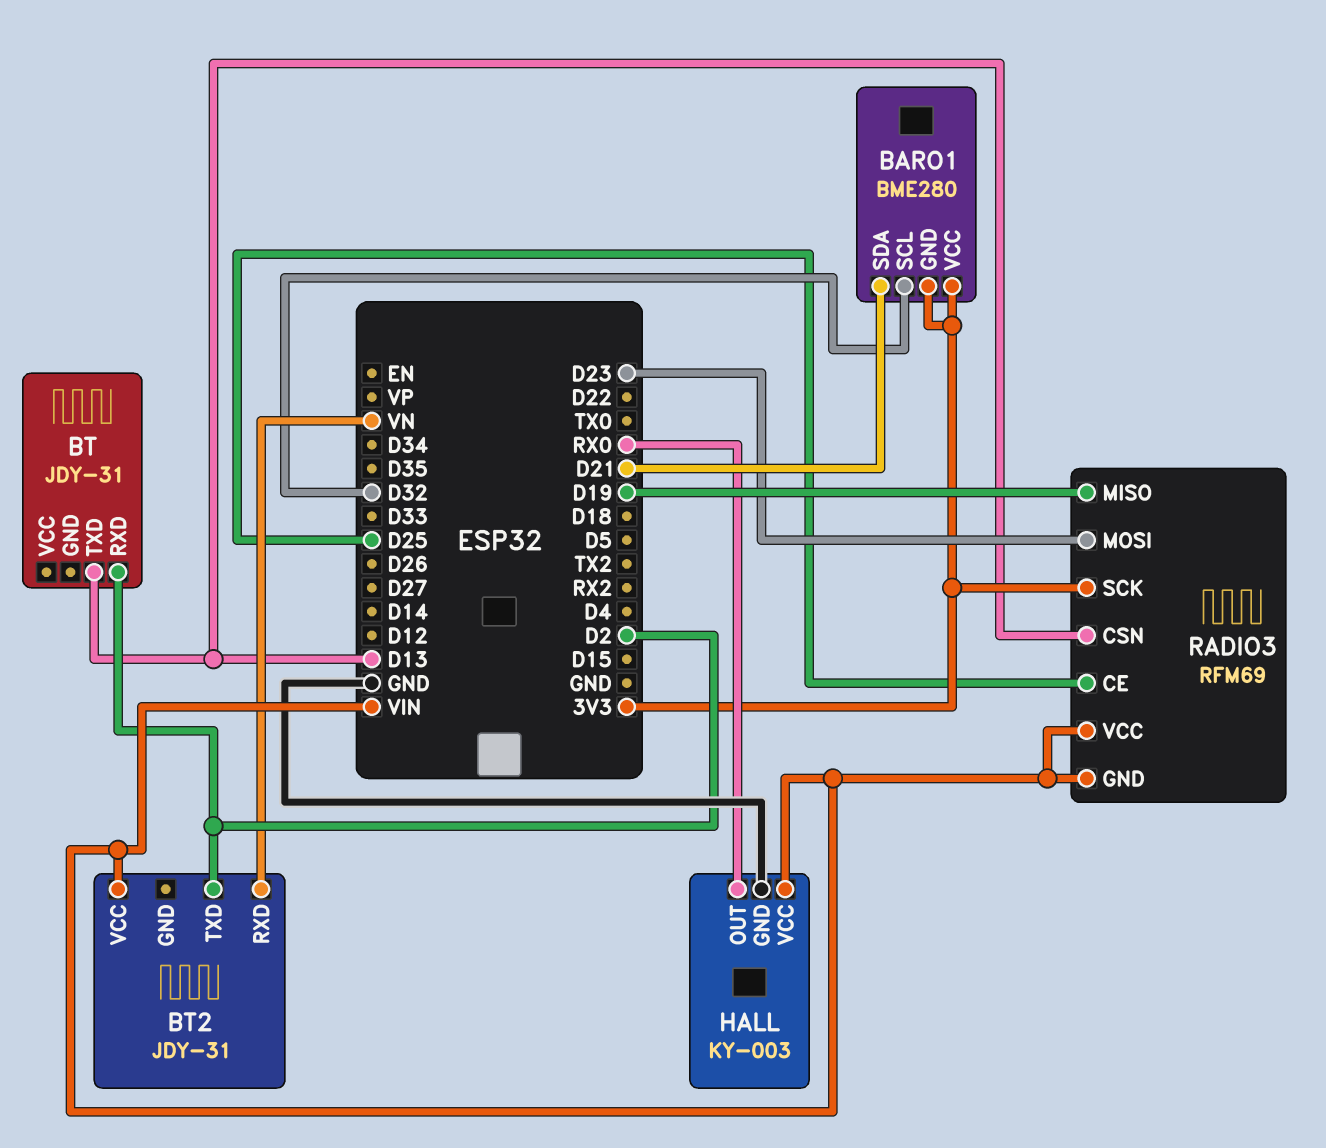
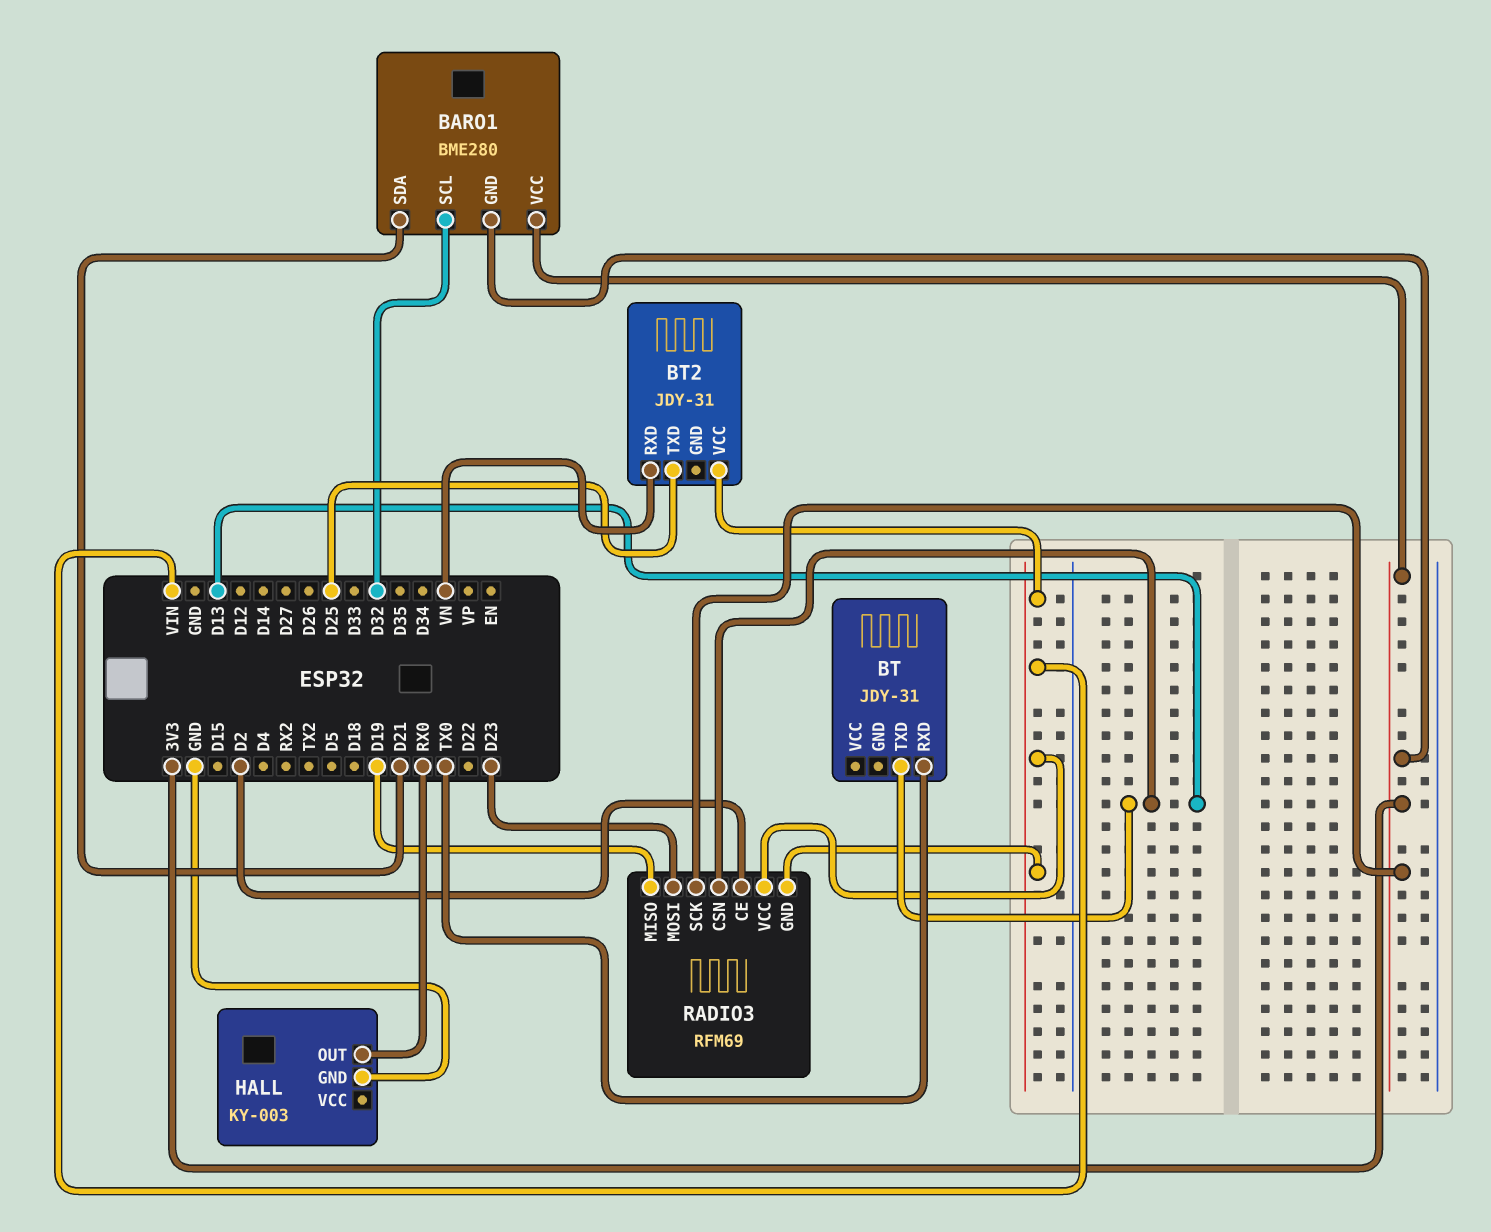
BT pin RXD: D2 -> TX0
BT2 pin TXD: D2 -> D25
HALL pin VCC: VIN -> none
RADIO3 pin CE: D25 -> D2

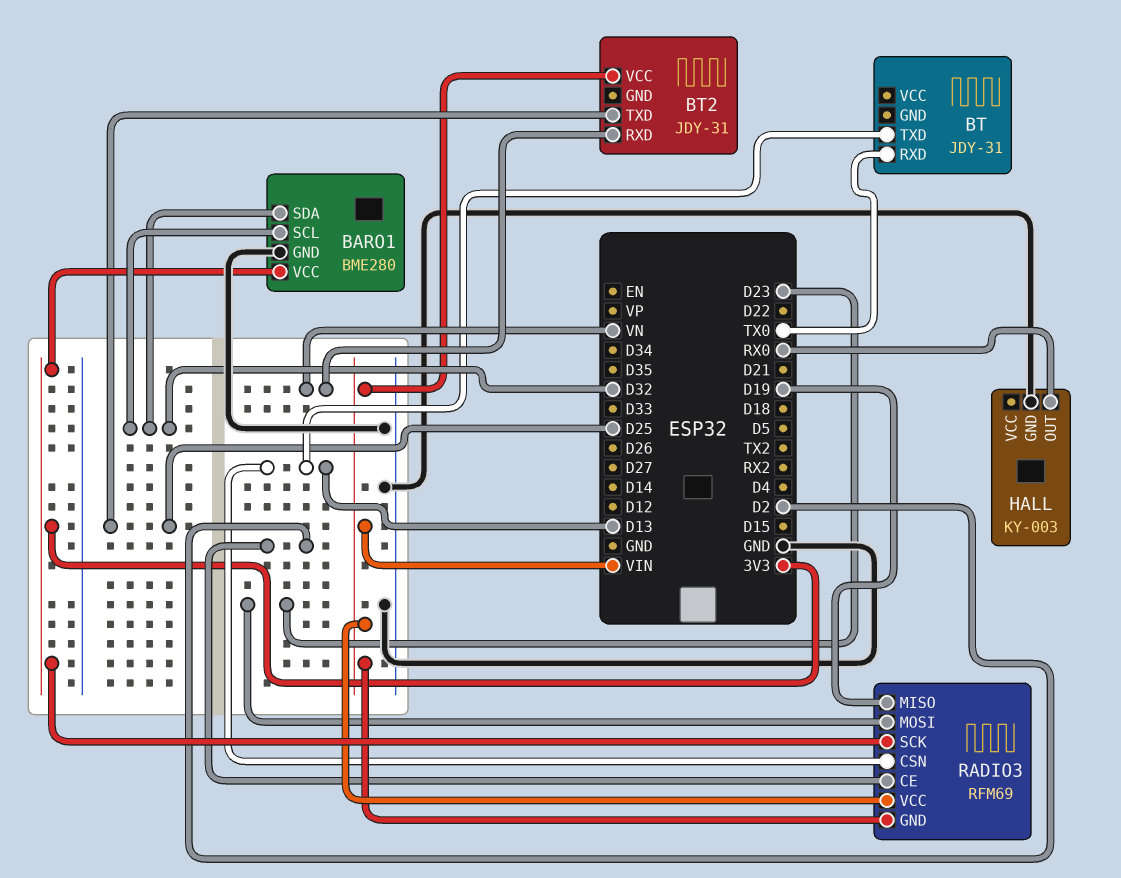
BARO1 pin GND: 3V3 -> GND
BARO1 pin SDA: D21 -> D32

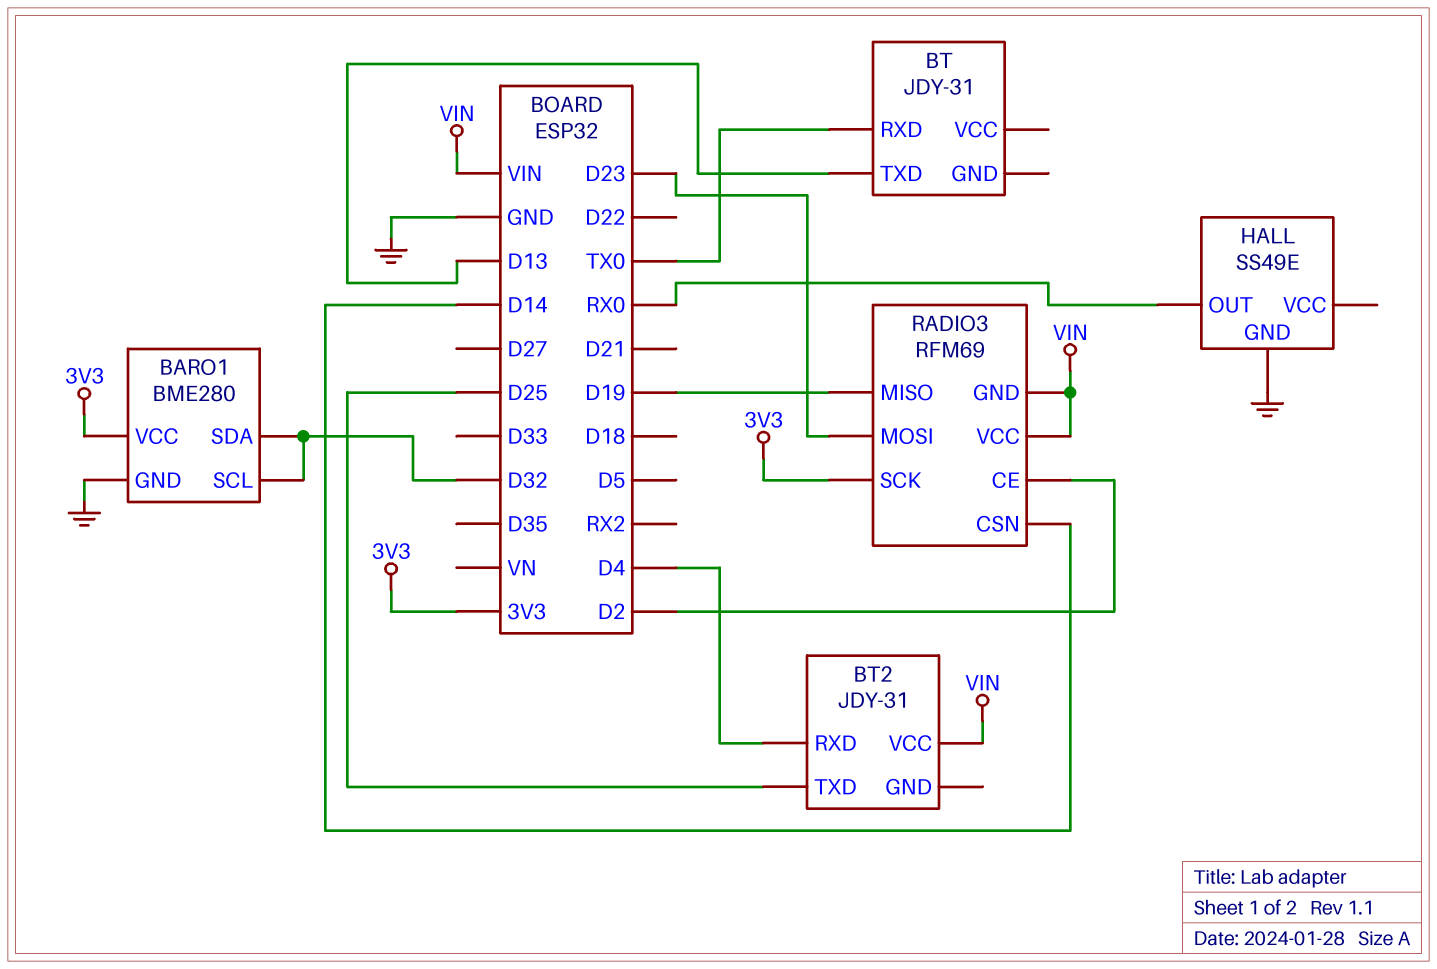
BT2 pin RXD: VN -> D4
HALL: KY-003 -> SS49E
RADIO3 pin CSN: D13 -> D14

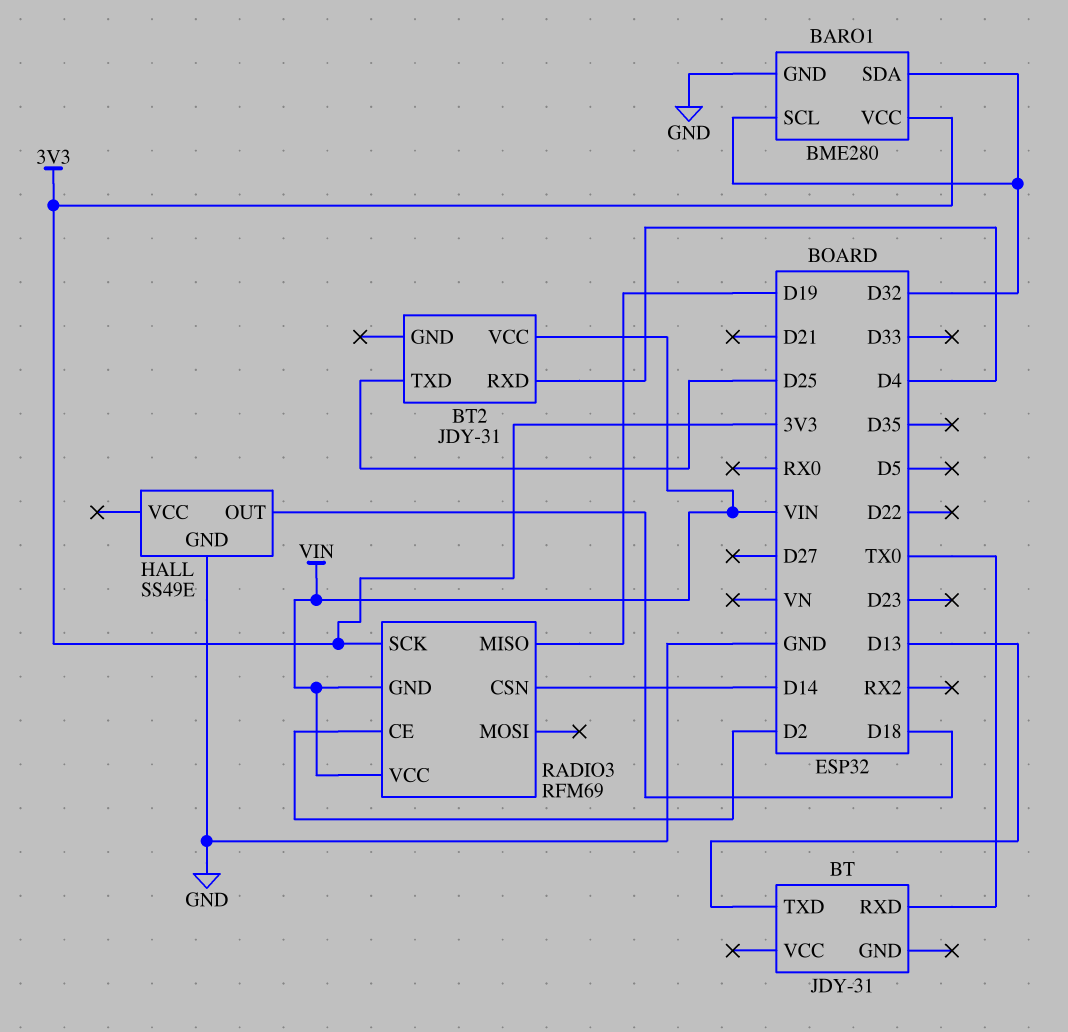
HALL pin OUT: RX0 -> D18
RADIO3 pin MOSI: D23 -> none

